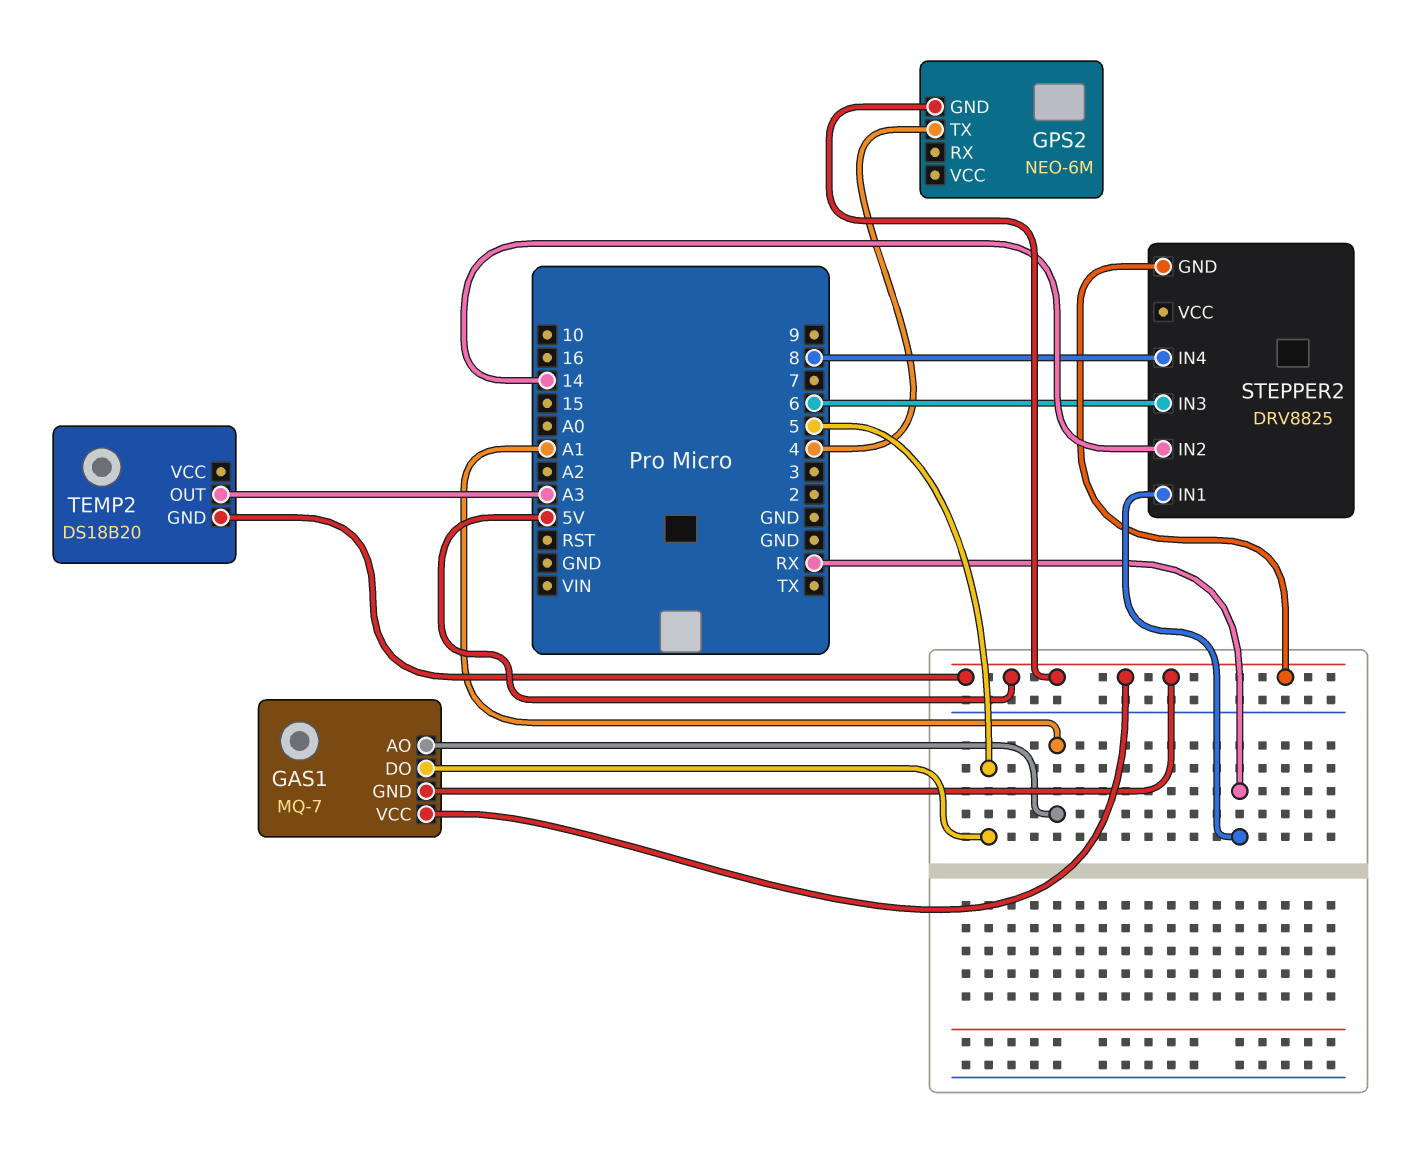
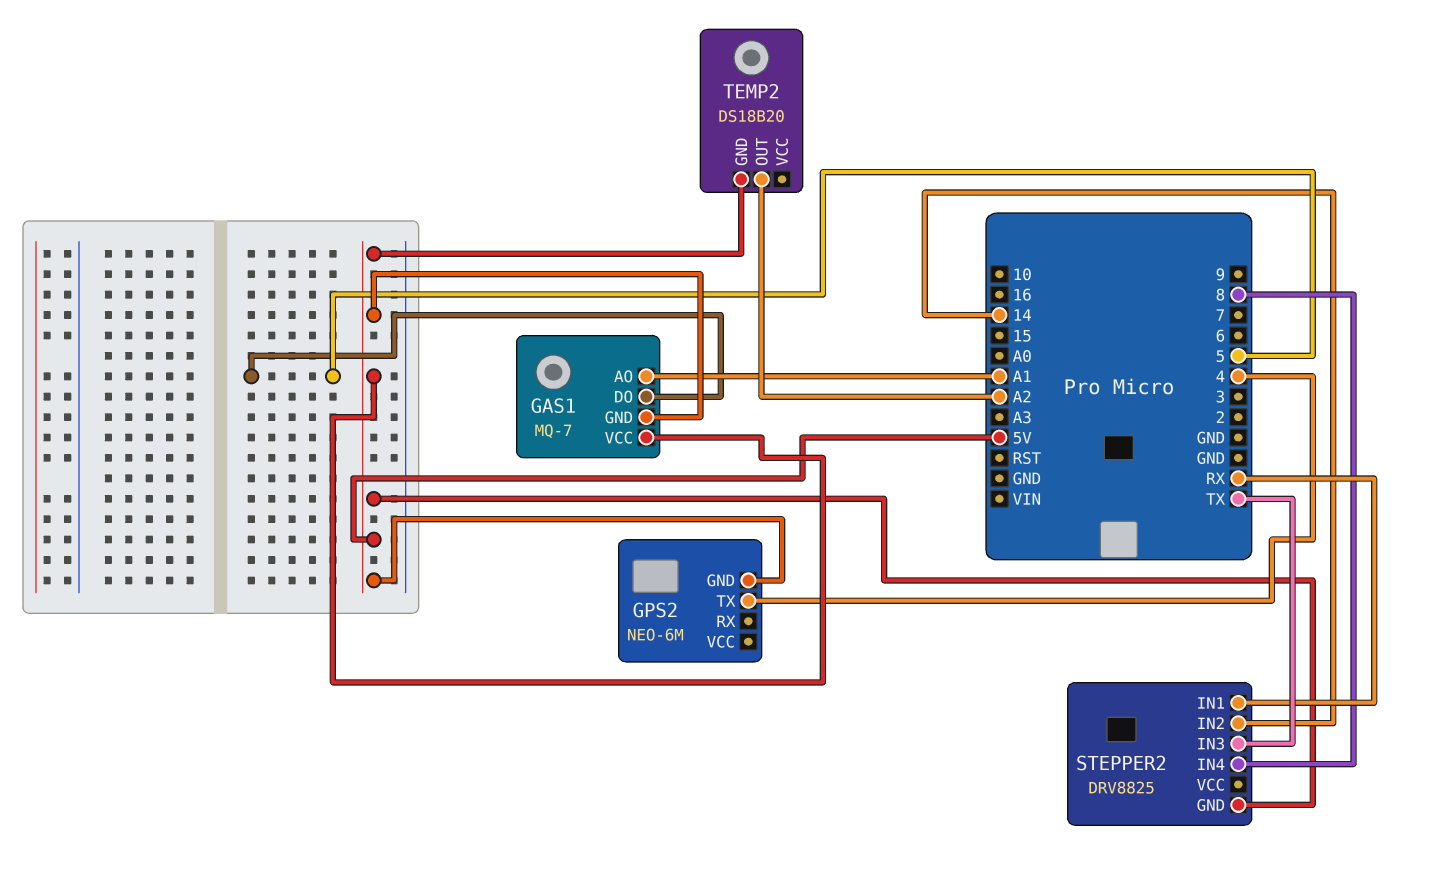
STEPPER2 pin IN3: 6 -> TX
TEMP2 pin OUT: A3 -> A2

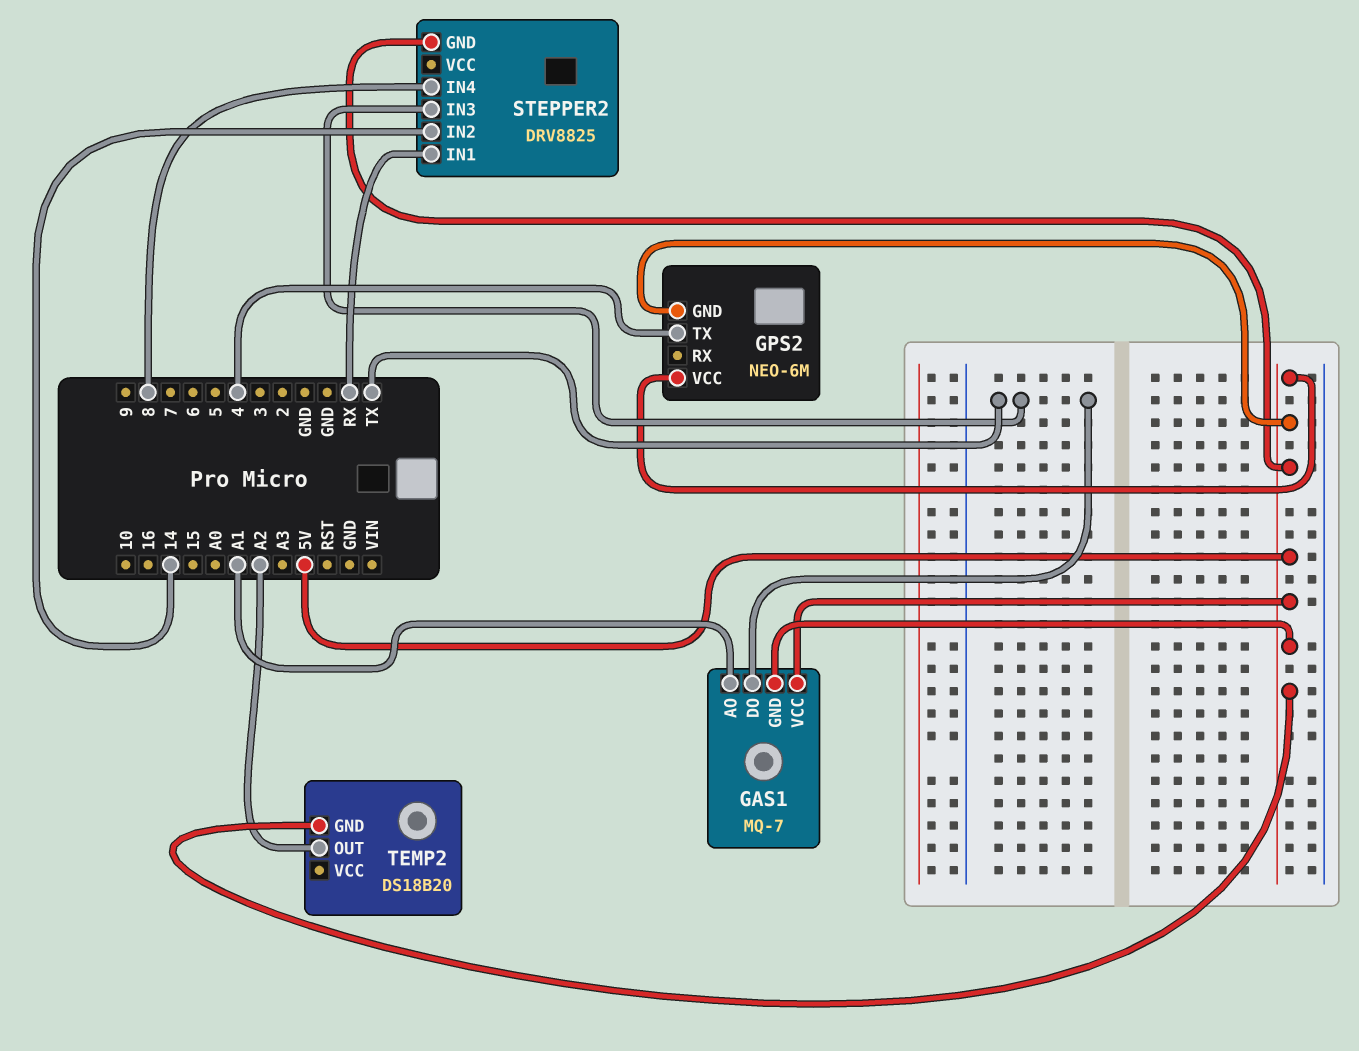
GAS1 pin DO: 5 -> TX
GPS2 pin VCC: none -> 5V

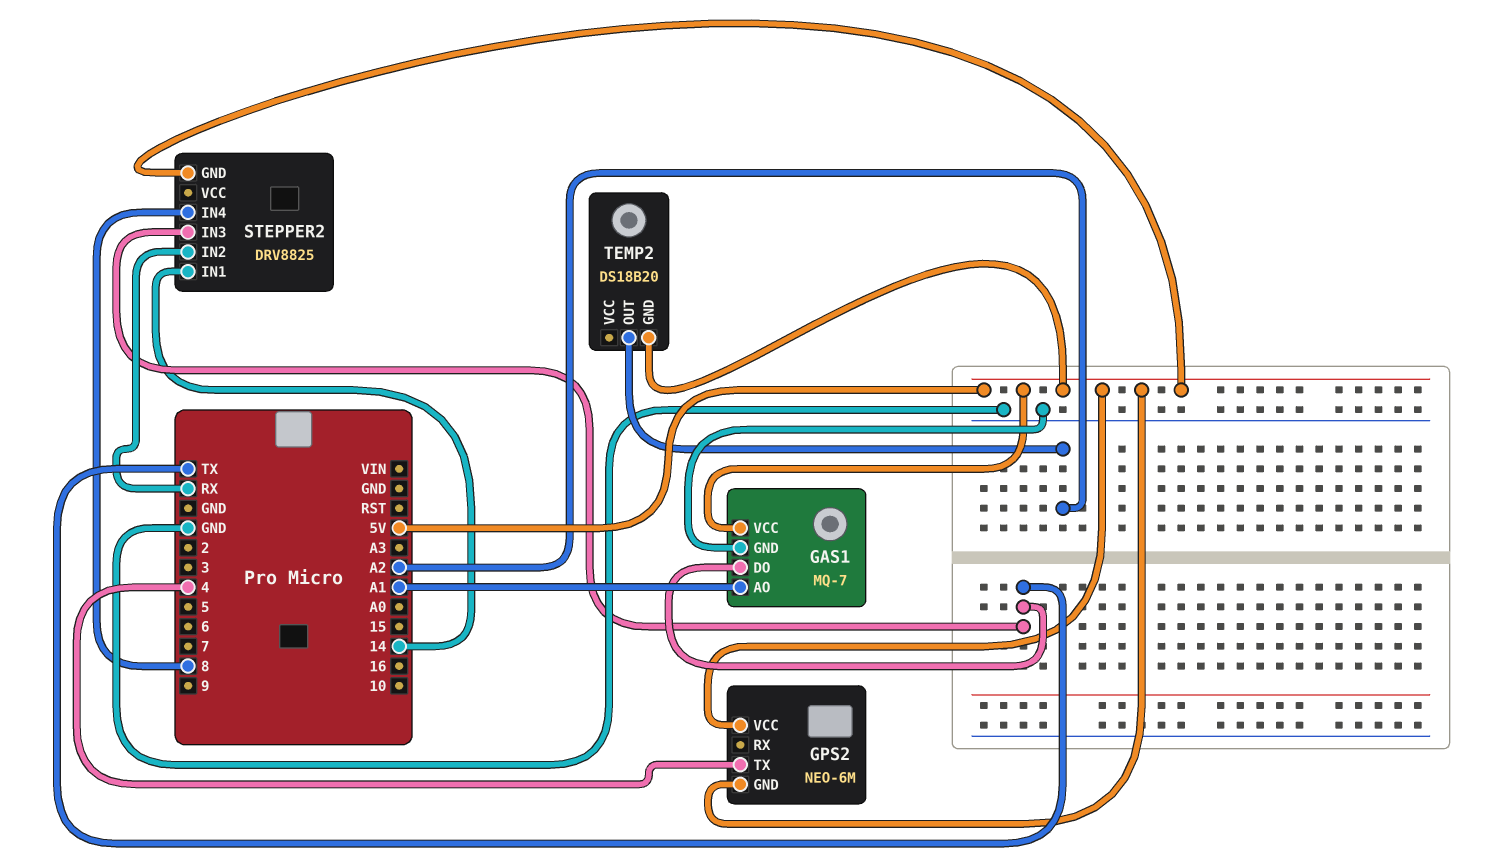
GAS1 pin GND: 5V -> GND
STEPPER2 pin IN1: RX -> 14
STEPPER2 pin IN2: 14 -> RX

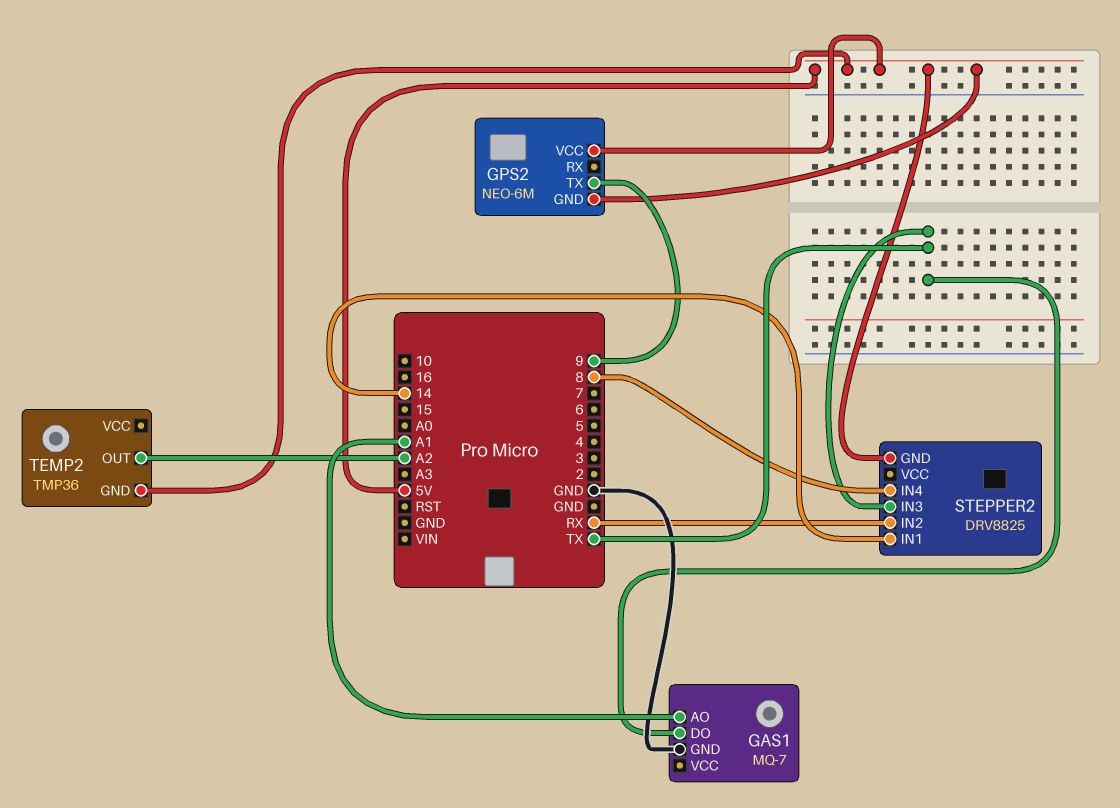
GAS1 pin VCC: 5V -> none
GPS2 pin TX: 4 -> 9
TEMP2: DS18B20 -> TMP36

